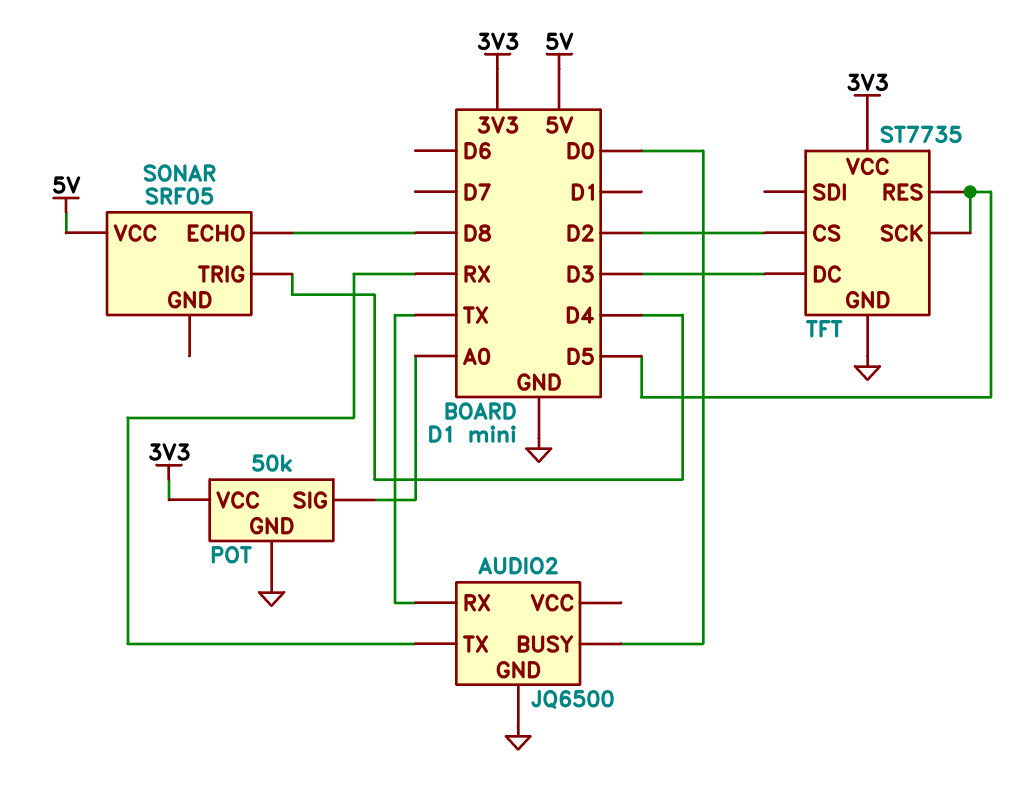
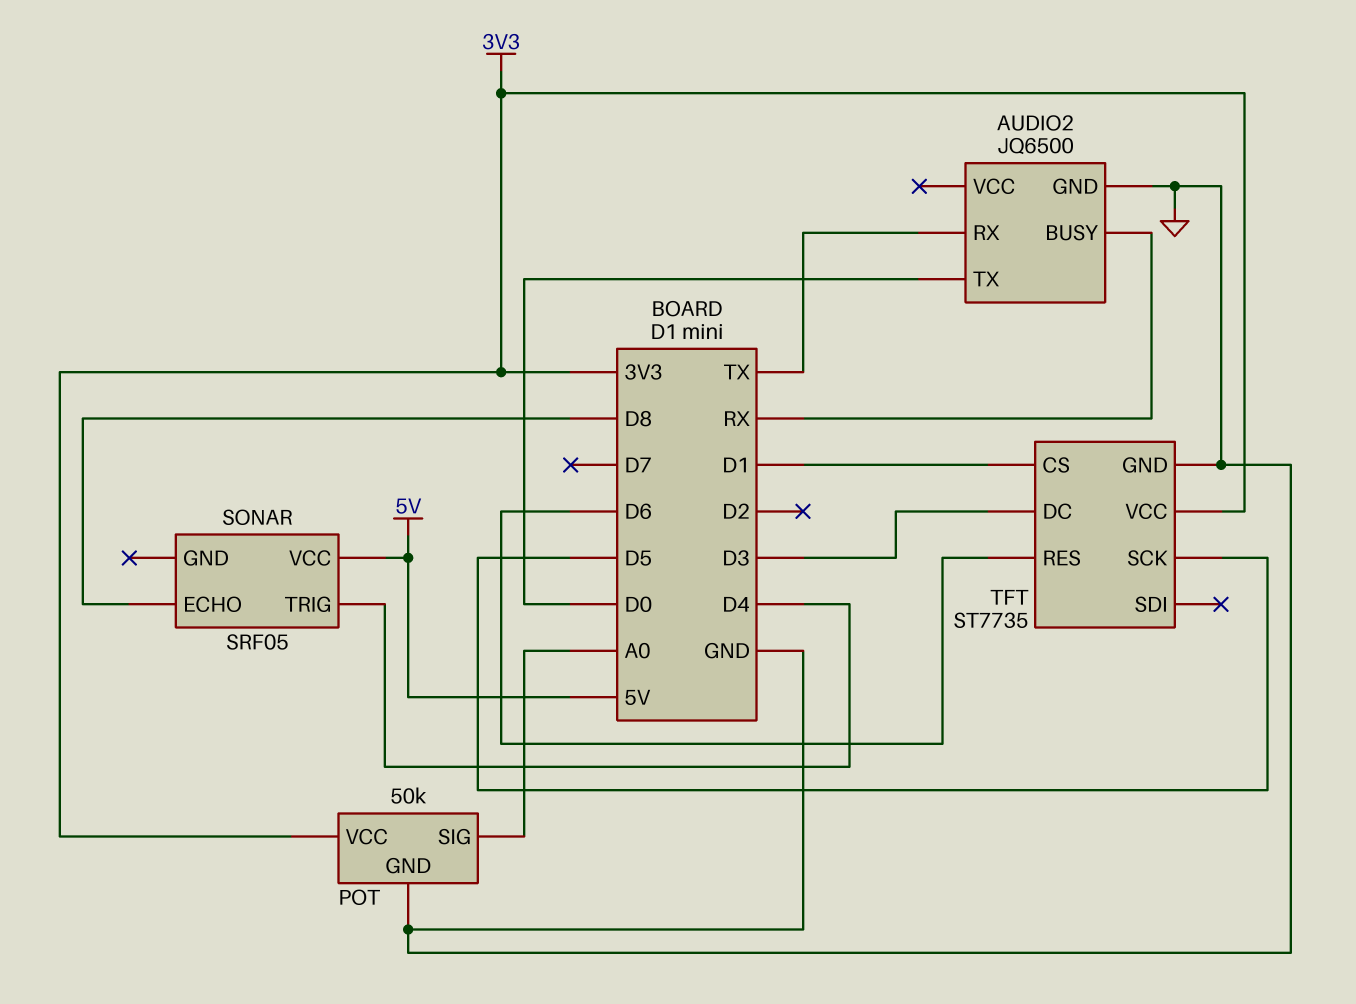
AUDIO2 pin BUSY: D0 -> RX
AUDIO2 pin TX: RX -> D0
TFT pin CS: D2 -> D1
TFT pin RES: D5 -> D6

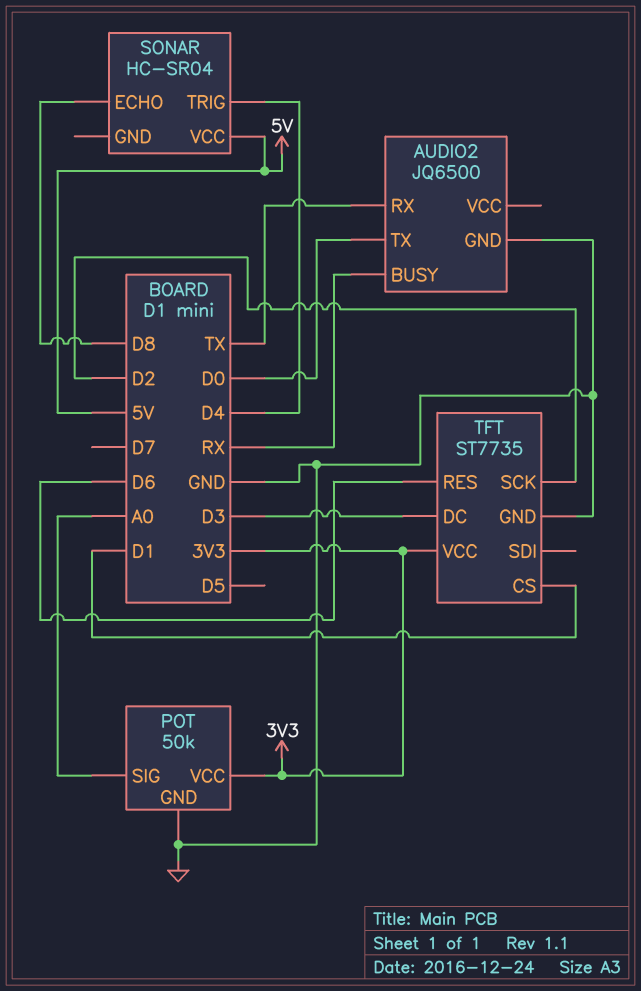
SONAR: SRF05 -> HC-SR04
TFT pin SCK: D5 -> D2

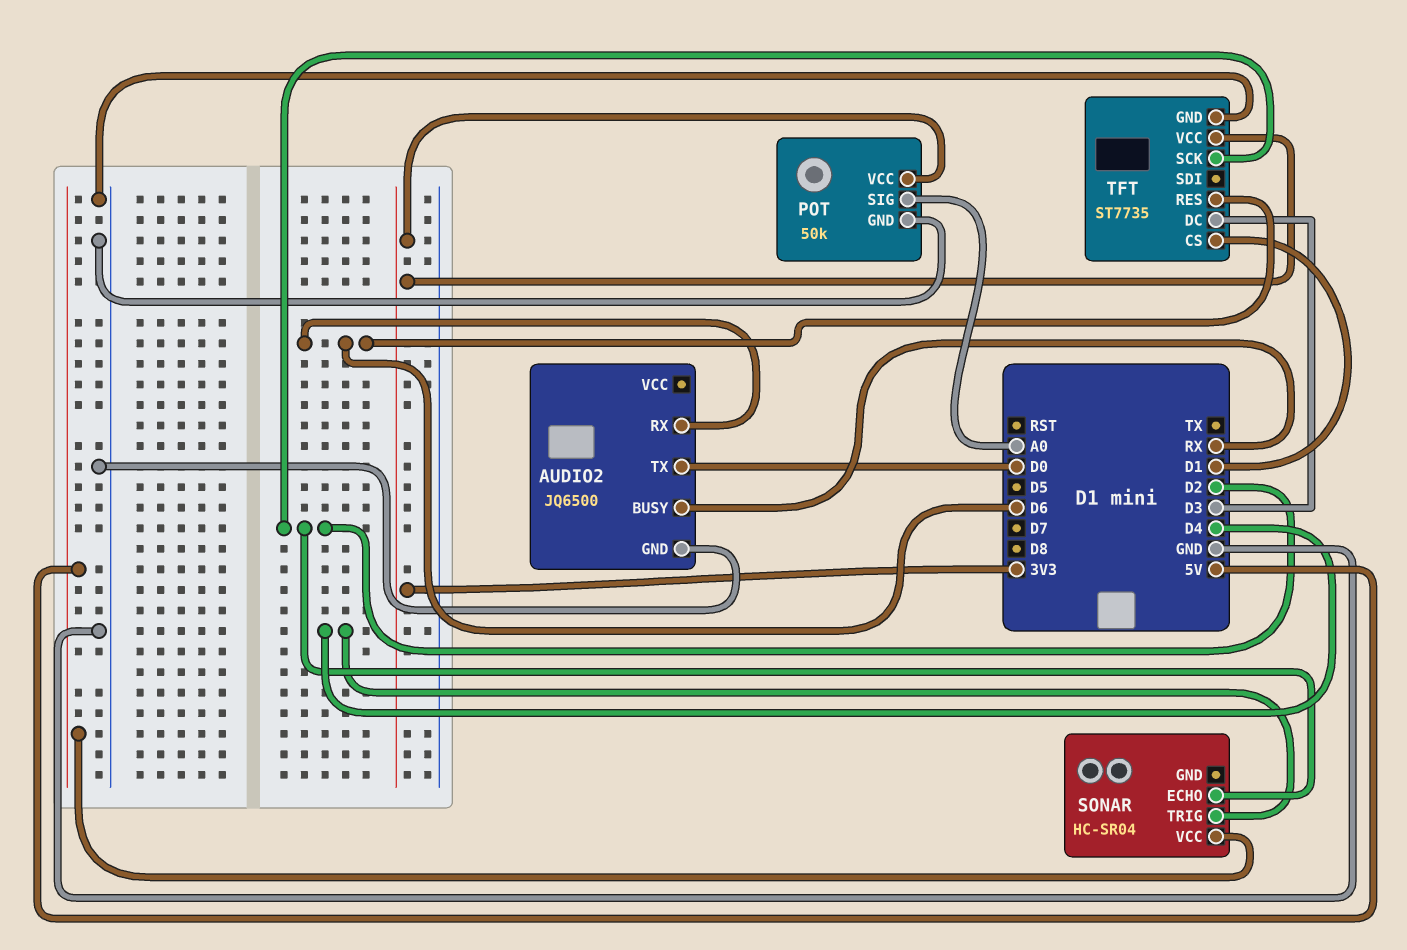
AUDIO2 pin RX: TX -> D6
SONAR pin ECHO: D8 -> D2

